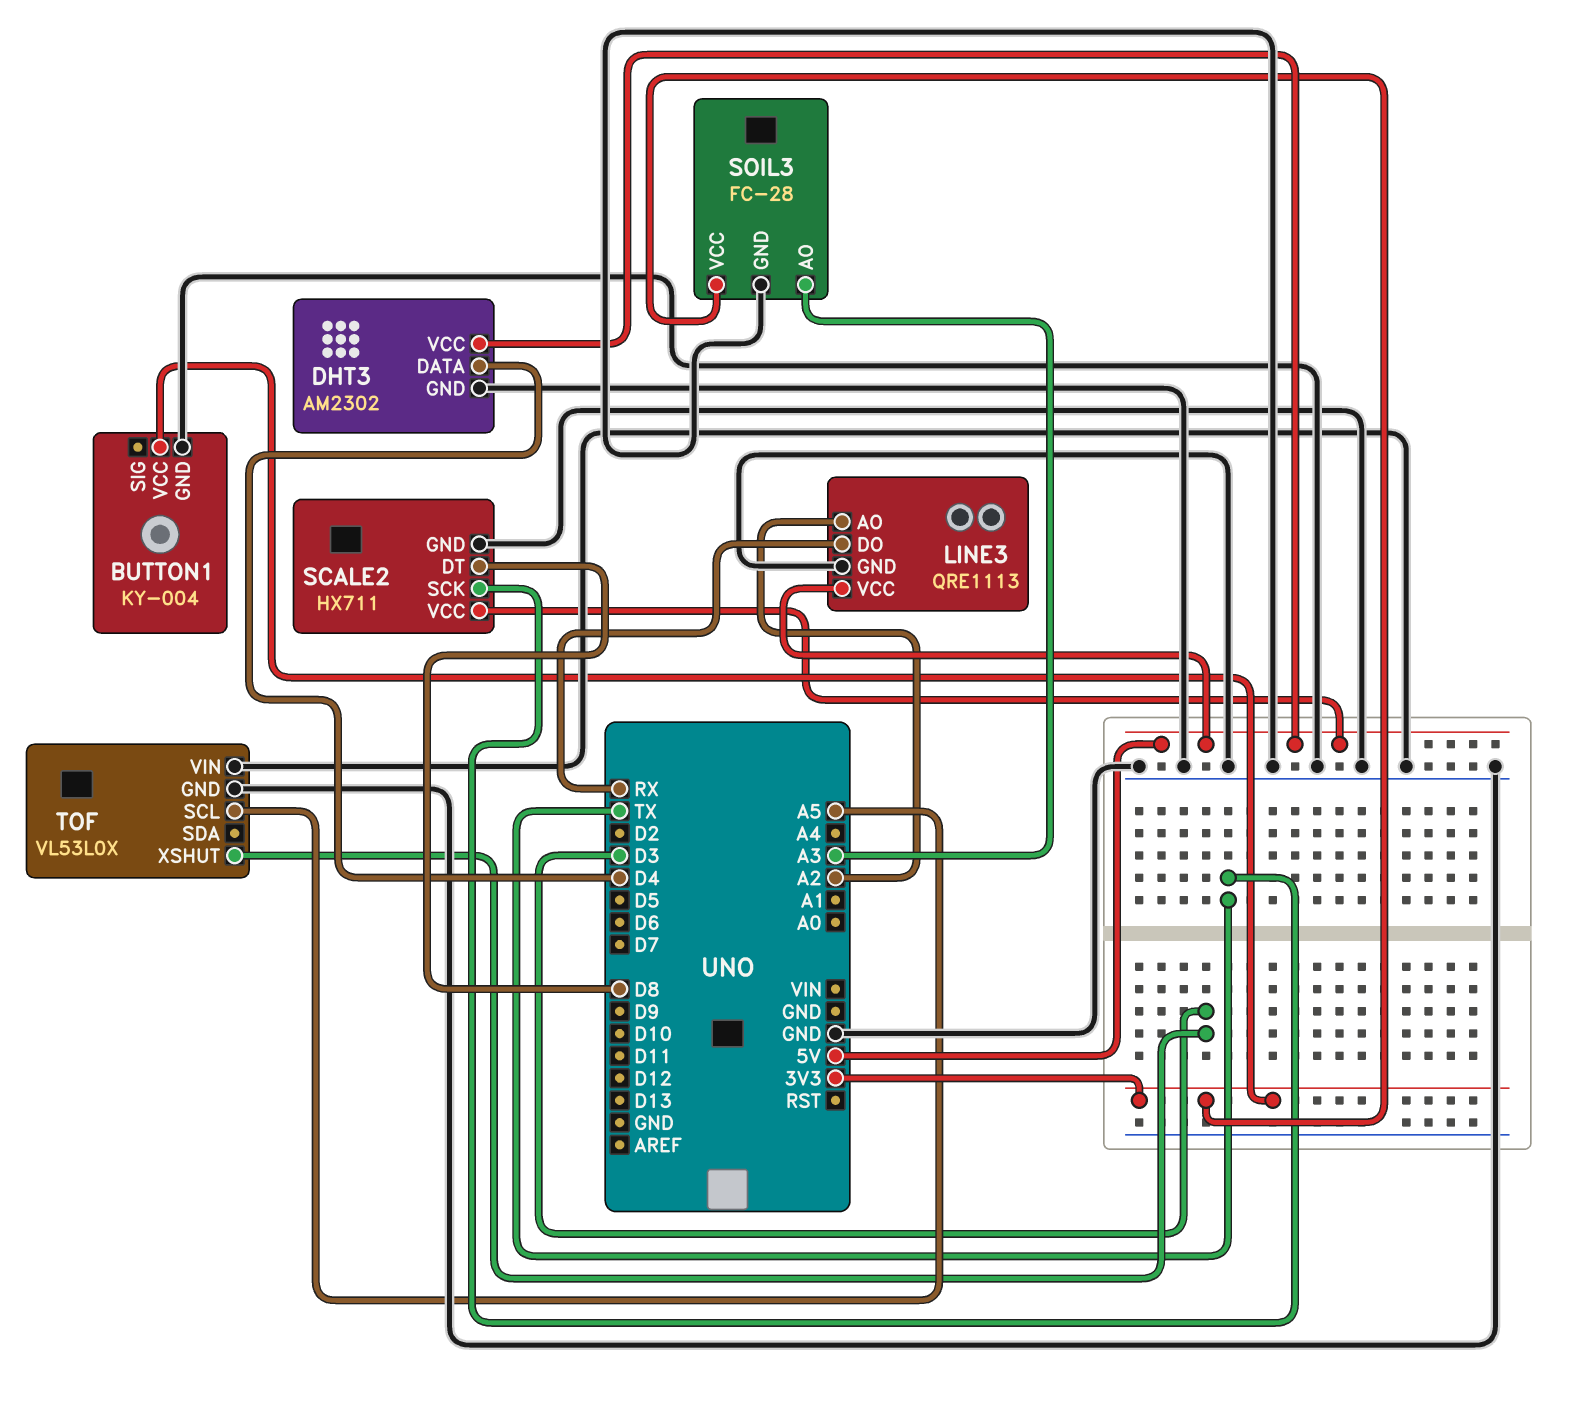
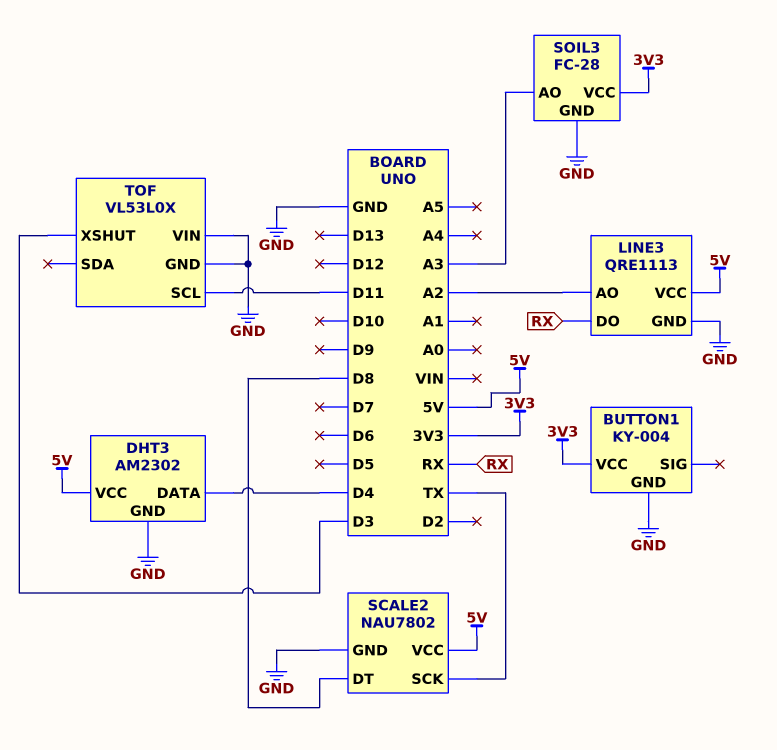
SCALE2: HX711 -> NAU7802
TOF pin SCL: A5 -> D11

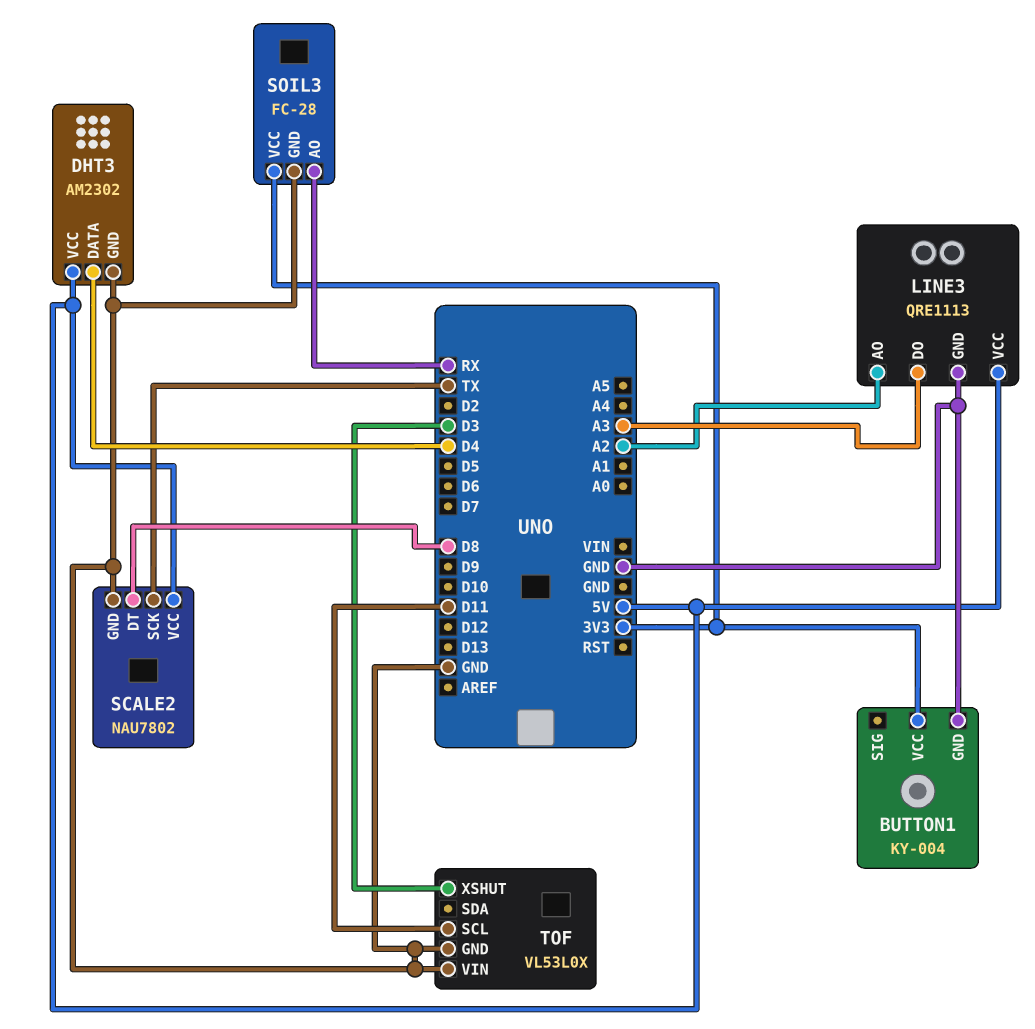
LINE3 pin DO: RX -> A3
SOIL3 pin AO: A3 -> RX

